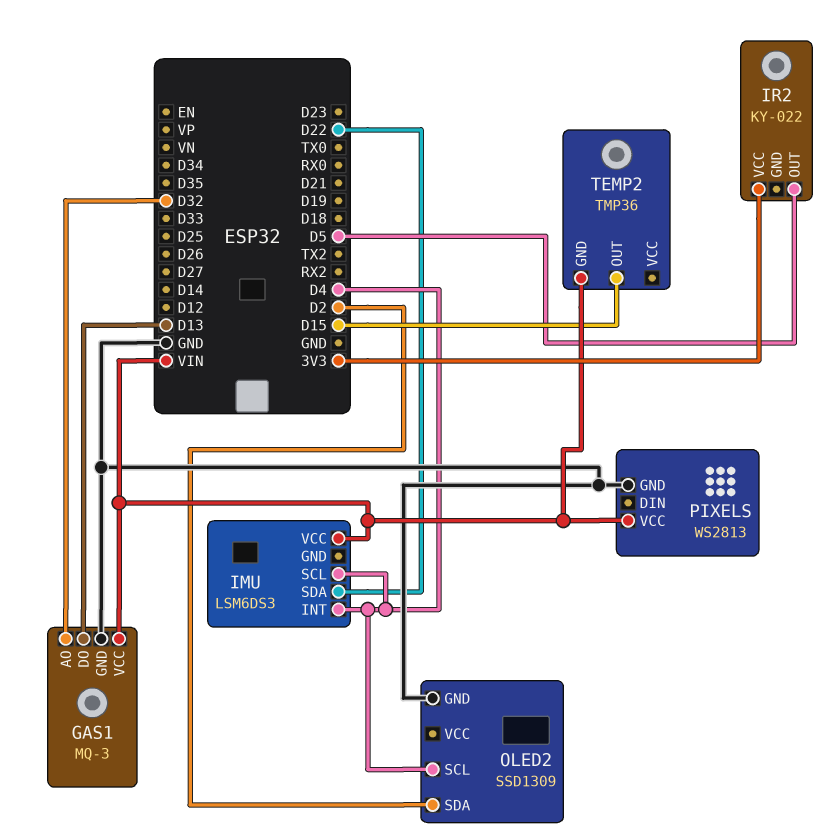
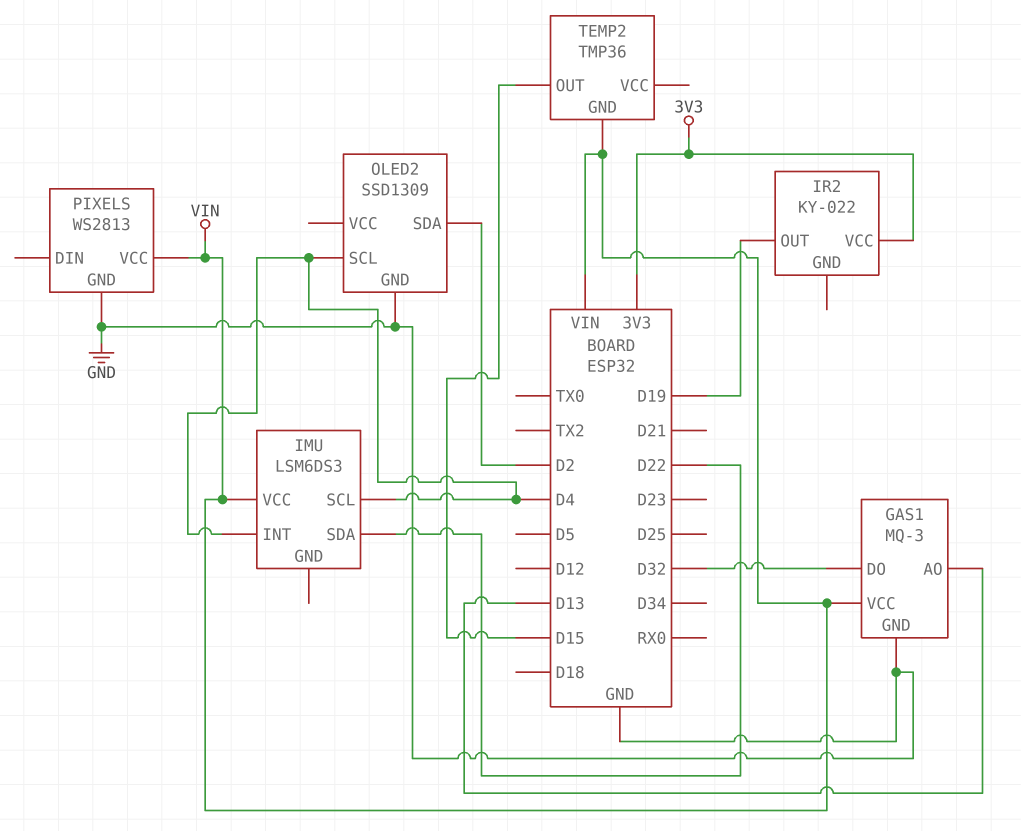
GAS1 pin AO: D32 -> D13
GAS1 pin DO: D13 -> D32
IR2 pin OUT: D5 -> D19

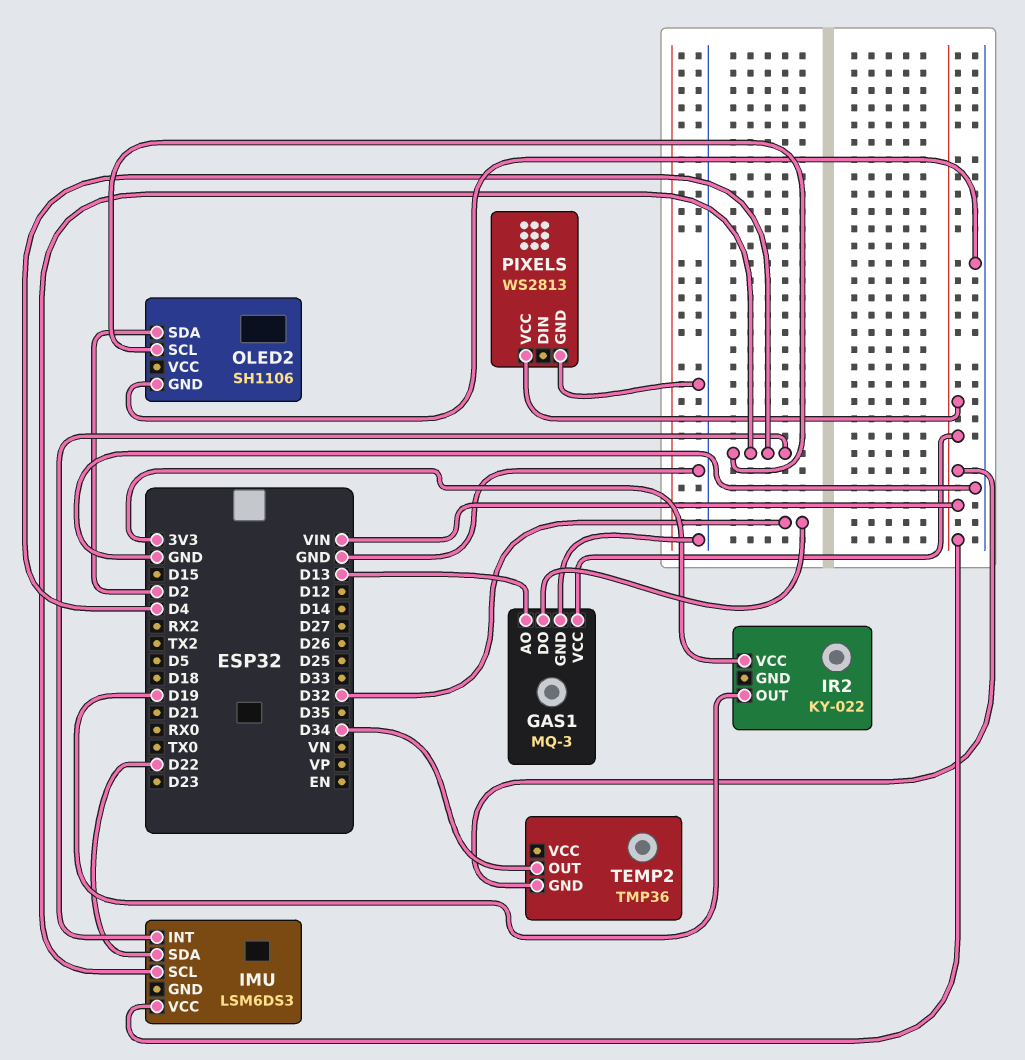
OLED2: SSD1309 -> SH1106
TEMP2 pin OUT: D15 -> D34

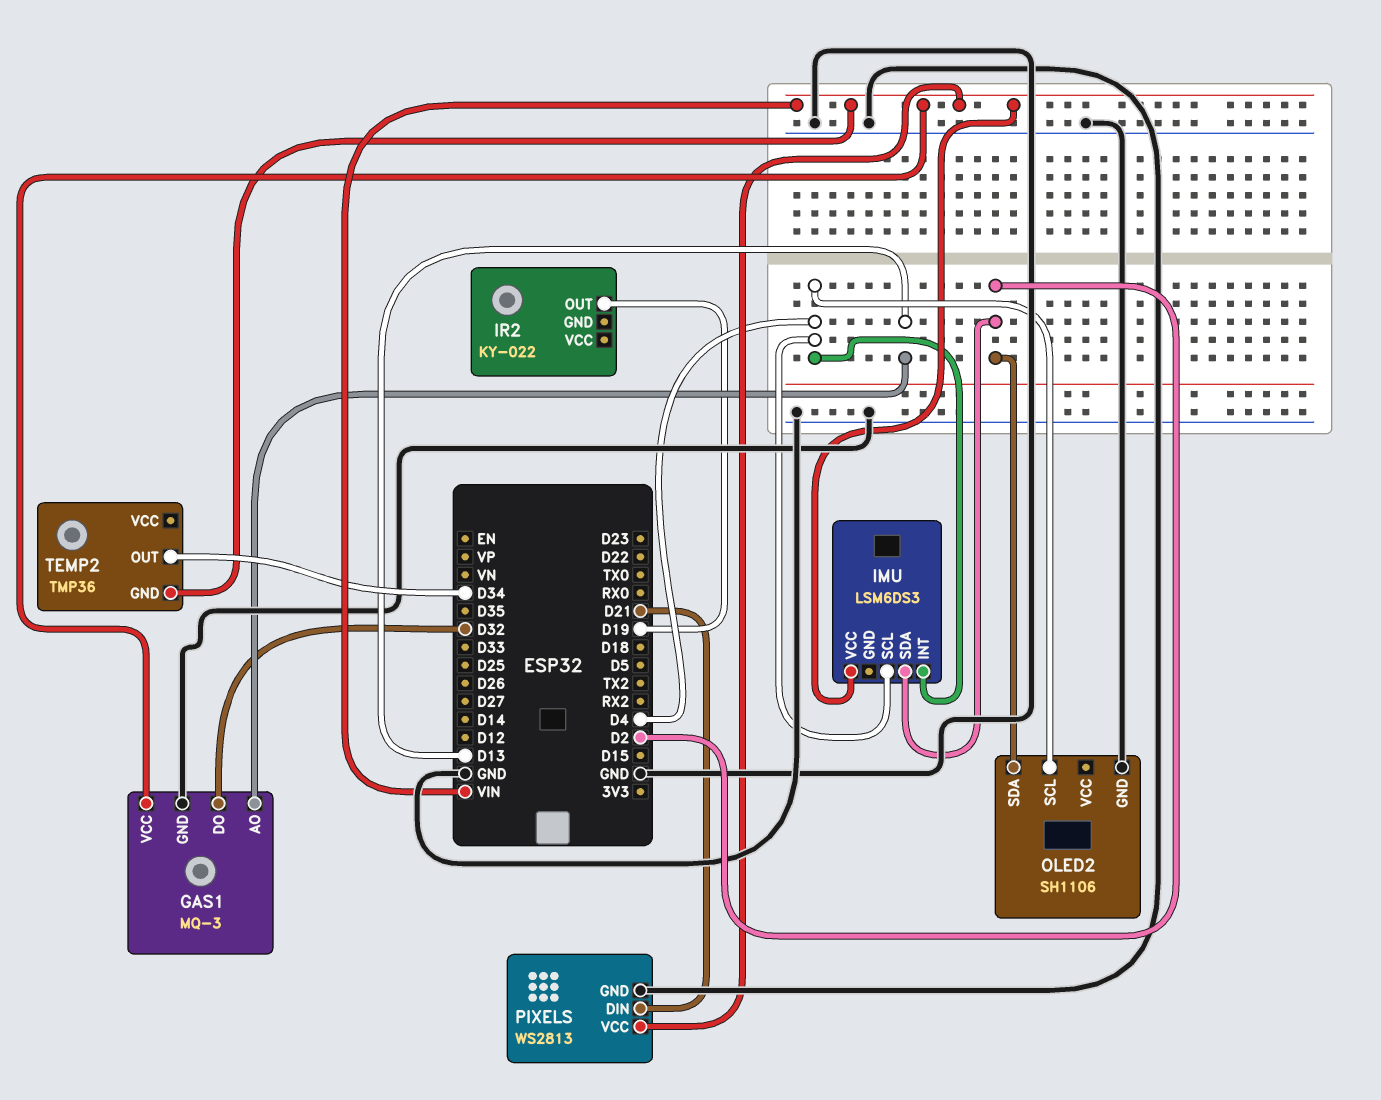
IMU pin SDA: D22 -> D2
IR2 pin VCC: 3V3 -> none
PIXELS pin DIN: none -> D21

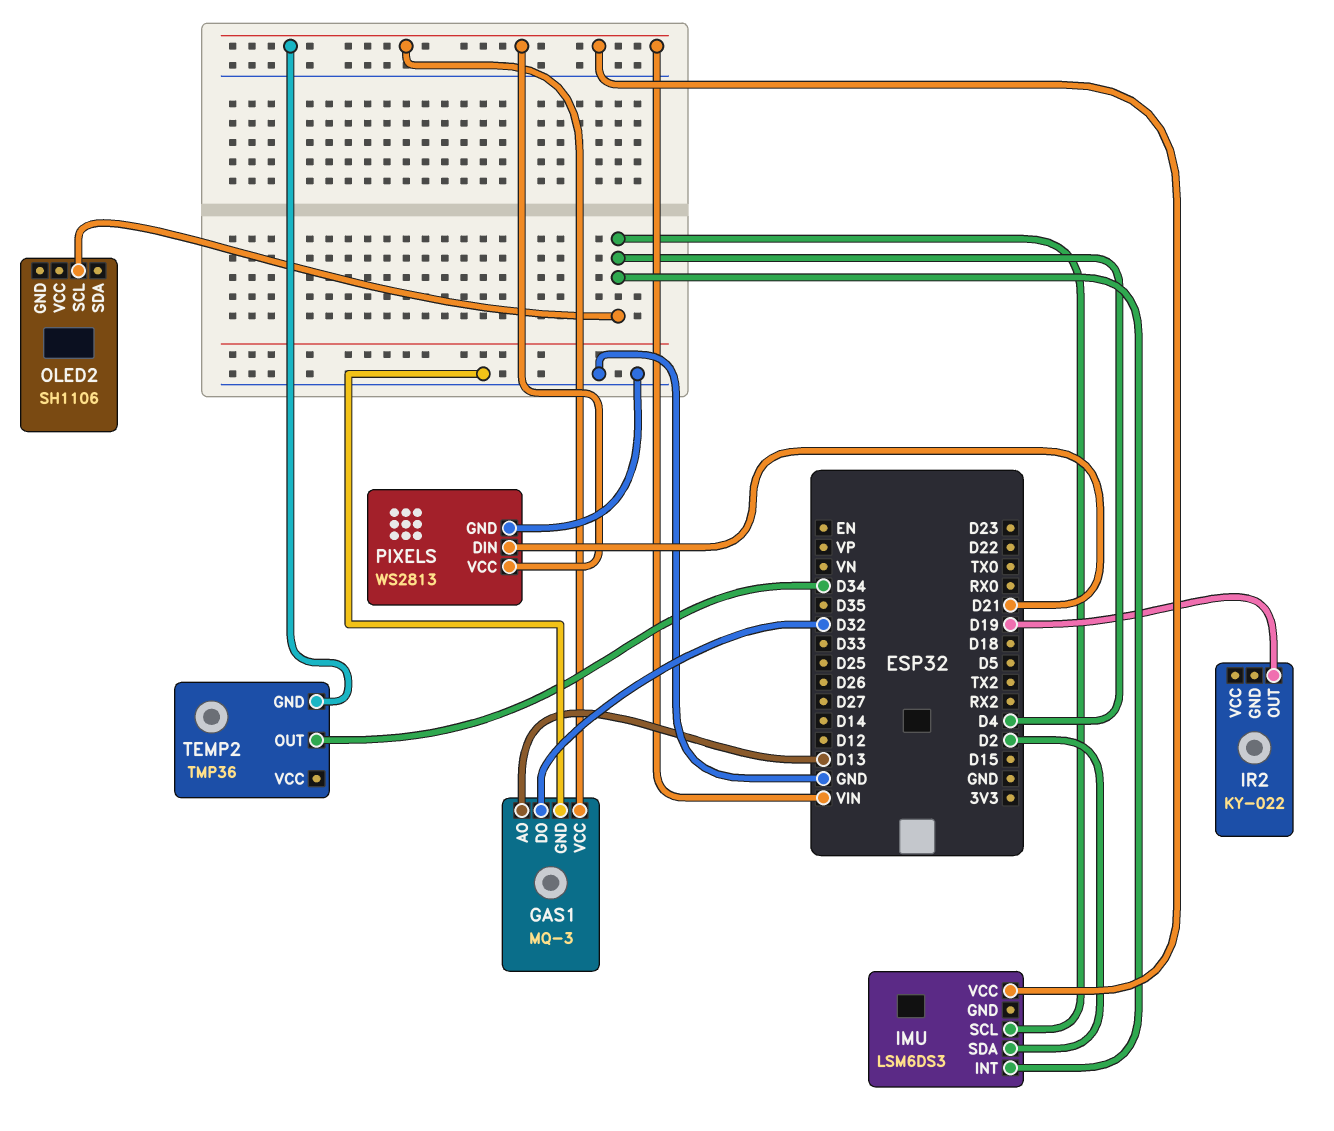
OLED2 pin GND: GND -> none
OLED2 pin SDA: D2 -> none

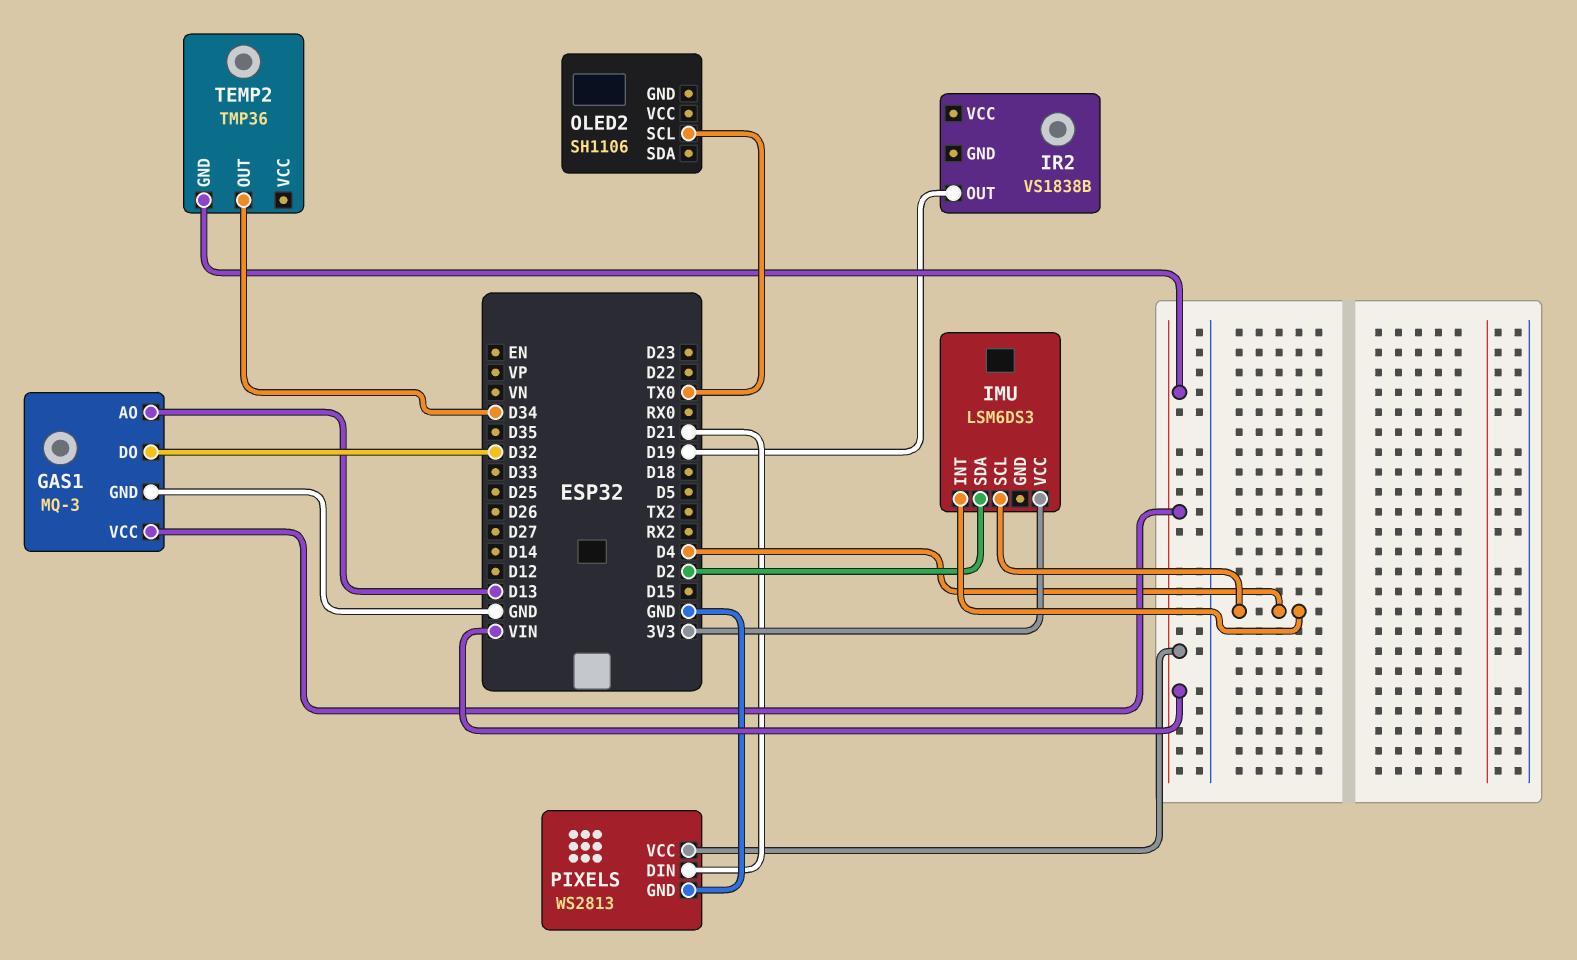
IMU pin VCC: VIN -> 3V3
IR2: KY-022 -> VS1838B
OLED2 pin SCL: D4 -> TX0

